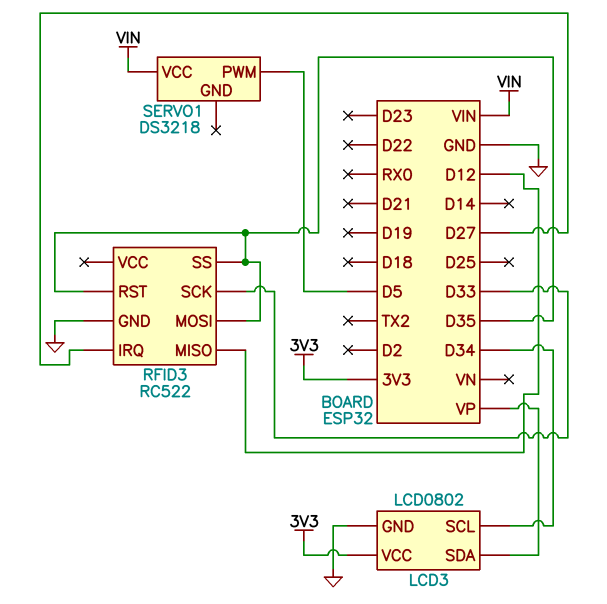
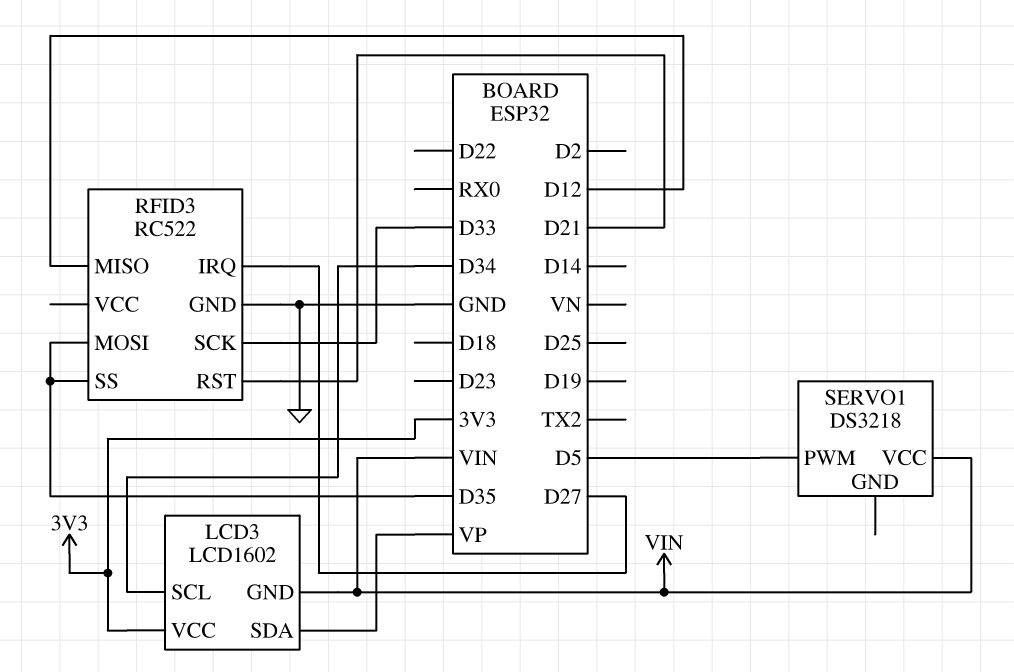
LCD3: LCD0802 -> LCD1602
LCD3 pin GND: GND -> VIN
RFID3 pin RST: D35 -> D21

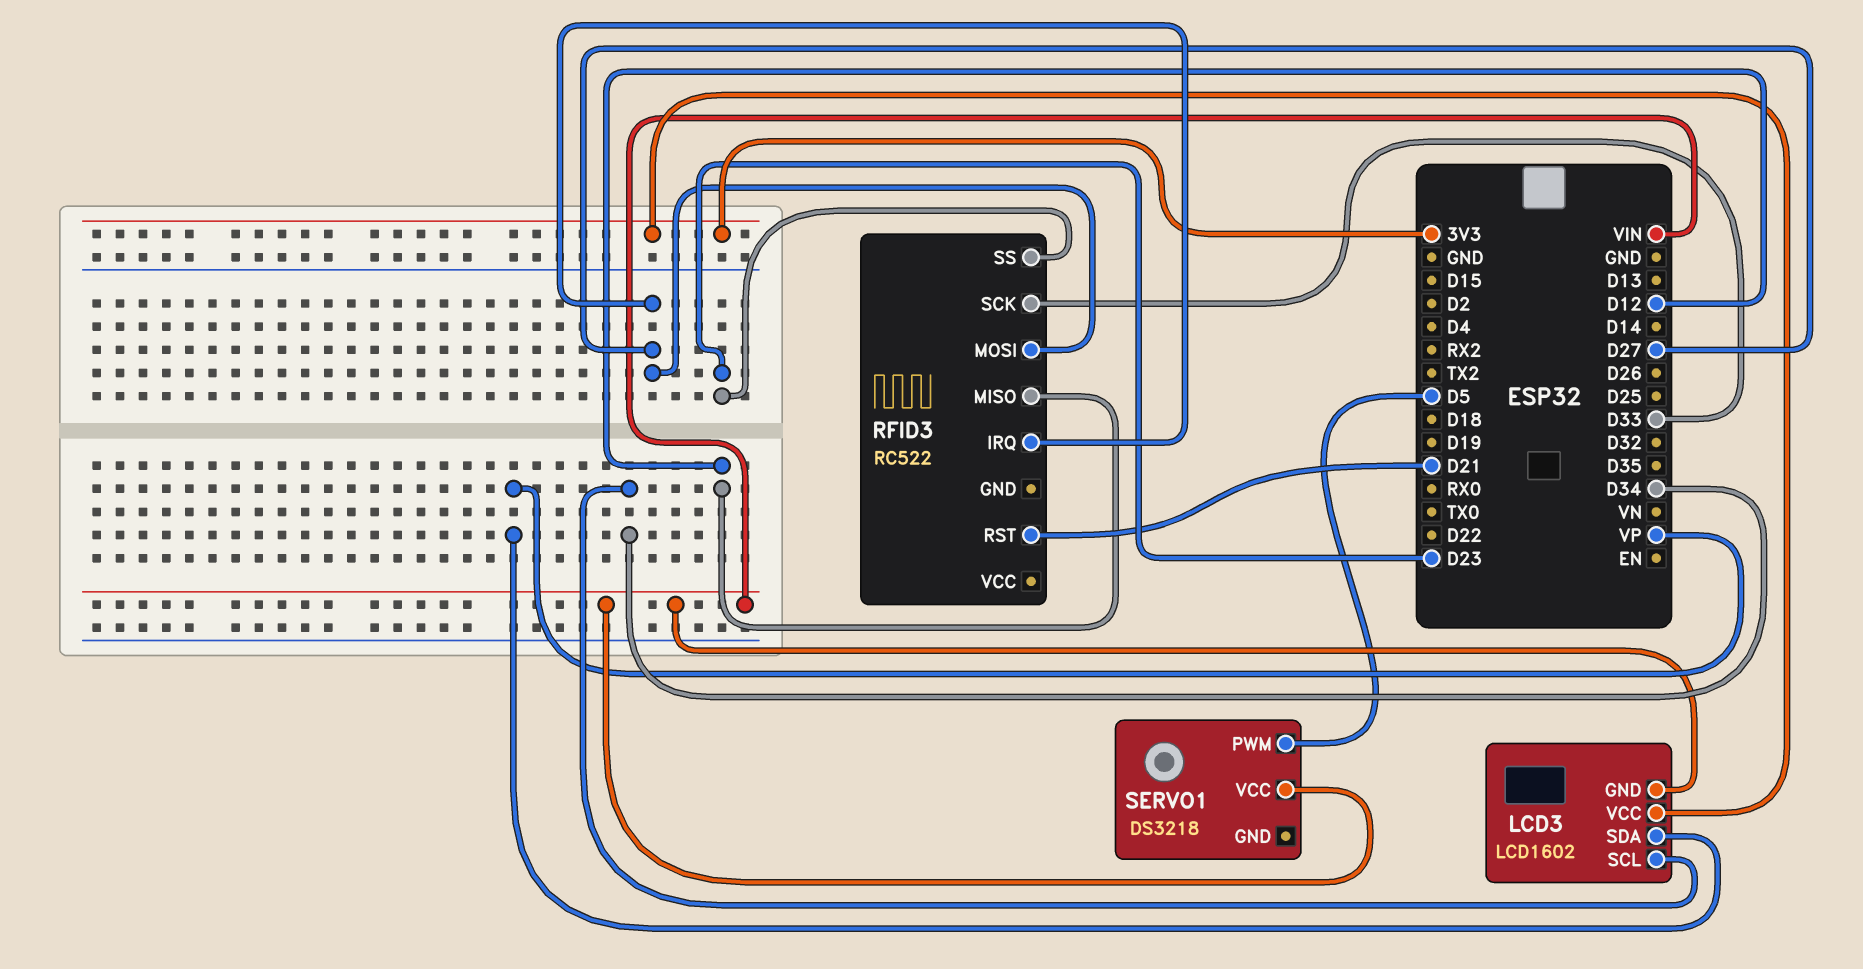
RFID3 pin GND: GND -> none
RFID3 pin MOSI: D35 -> D27
RFID3 pin SS: D35 -> D23

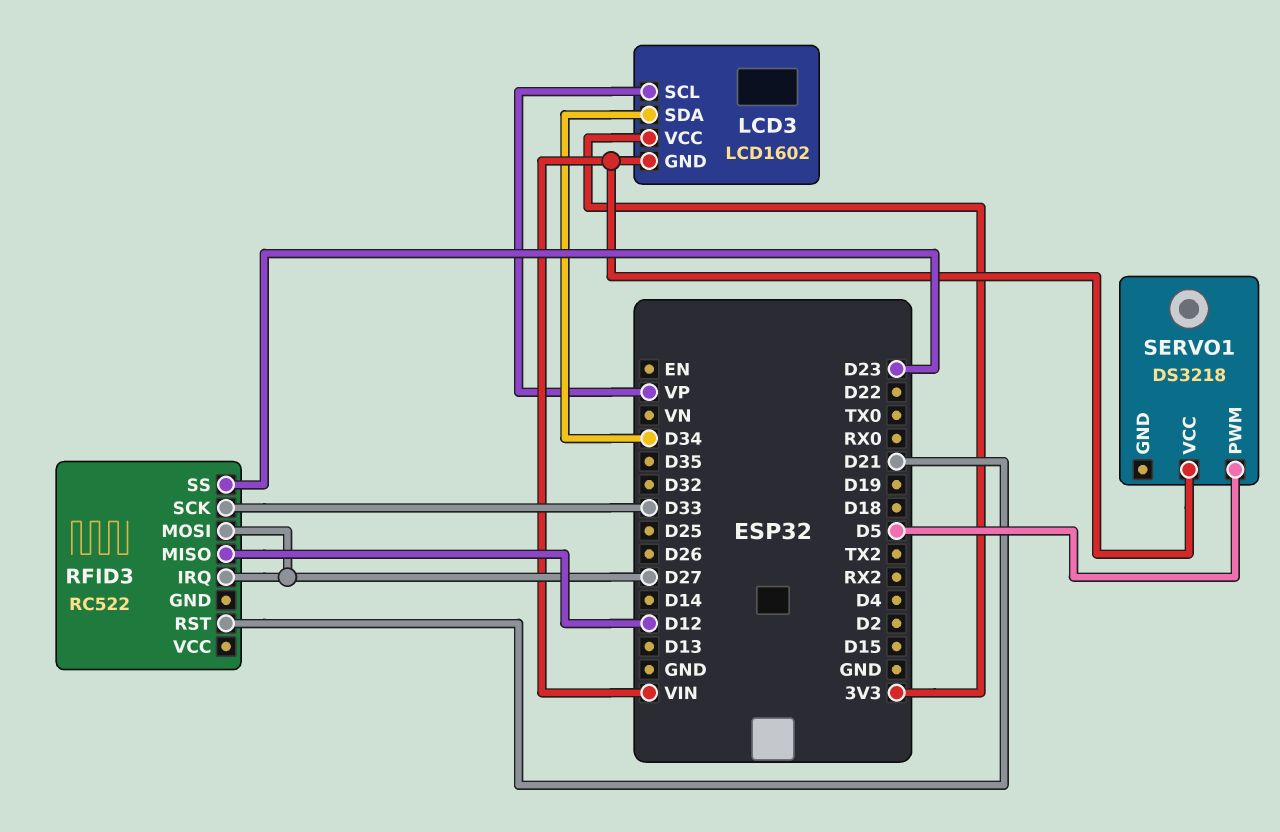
LCD3 pin SCL: D34 -> VP
LCD3 pin SDA: VP -> D34

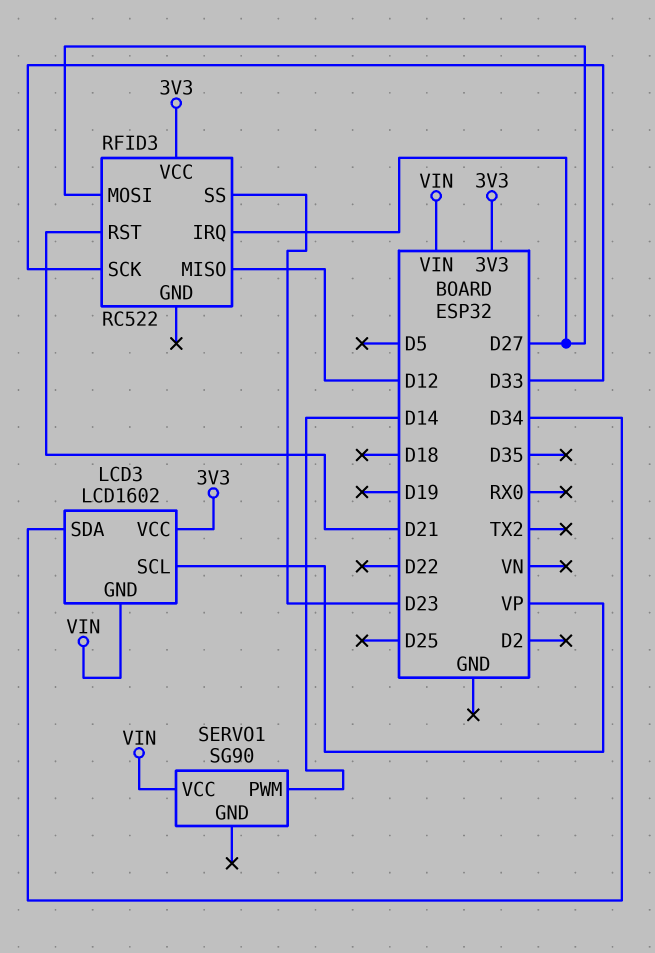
RFID3 pin VCC: none -> 3V3
SERVO1: DS3218 -> SG90
SERVO1 pin PWM: D5 -> D14

